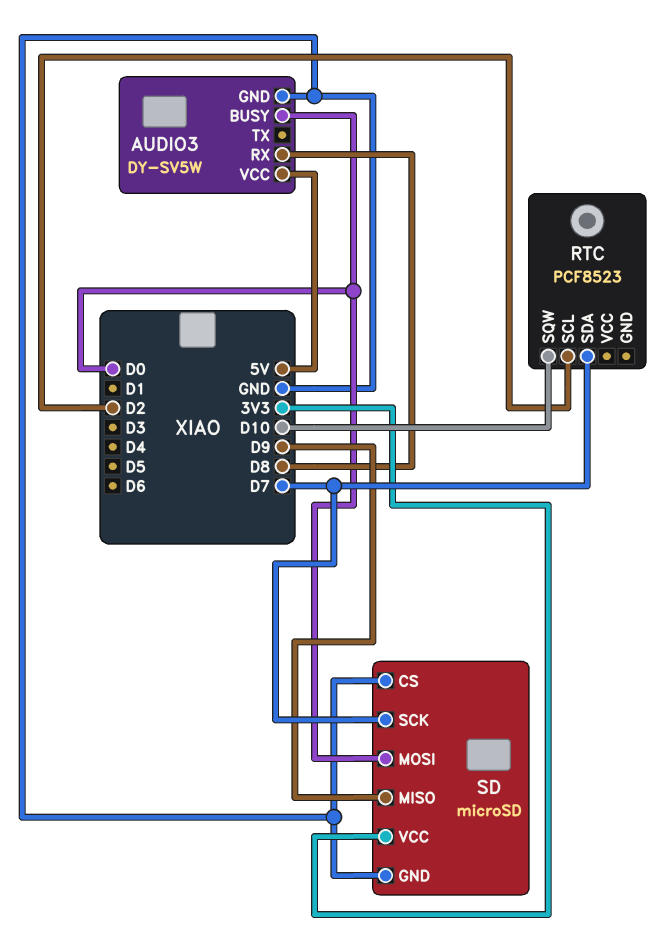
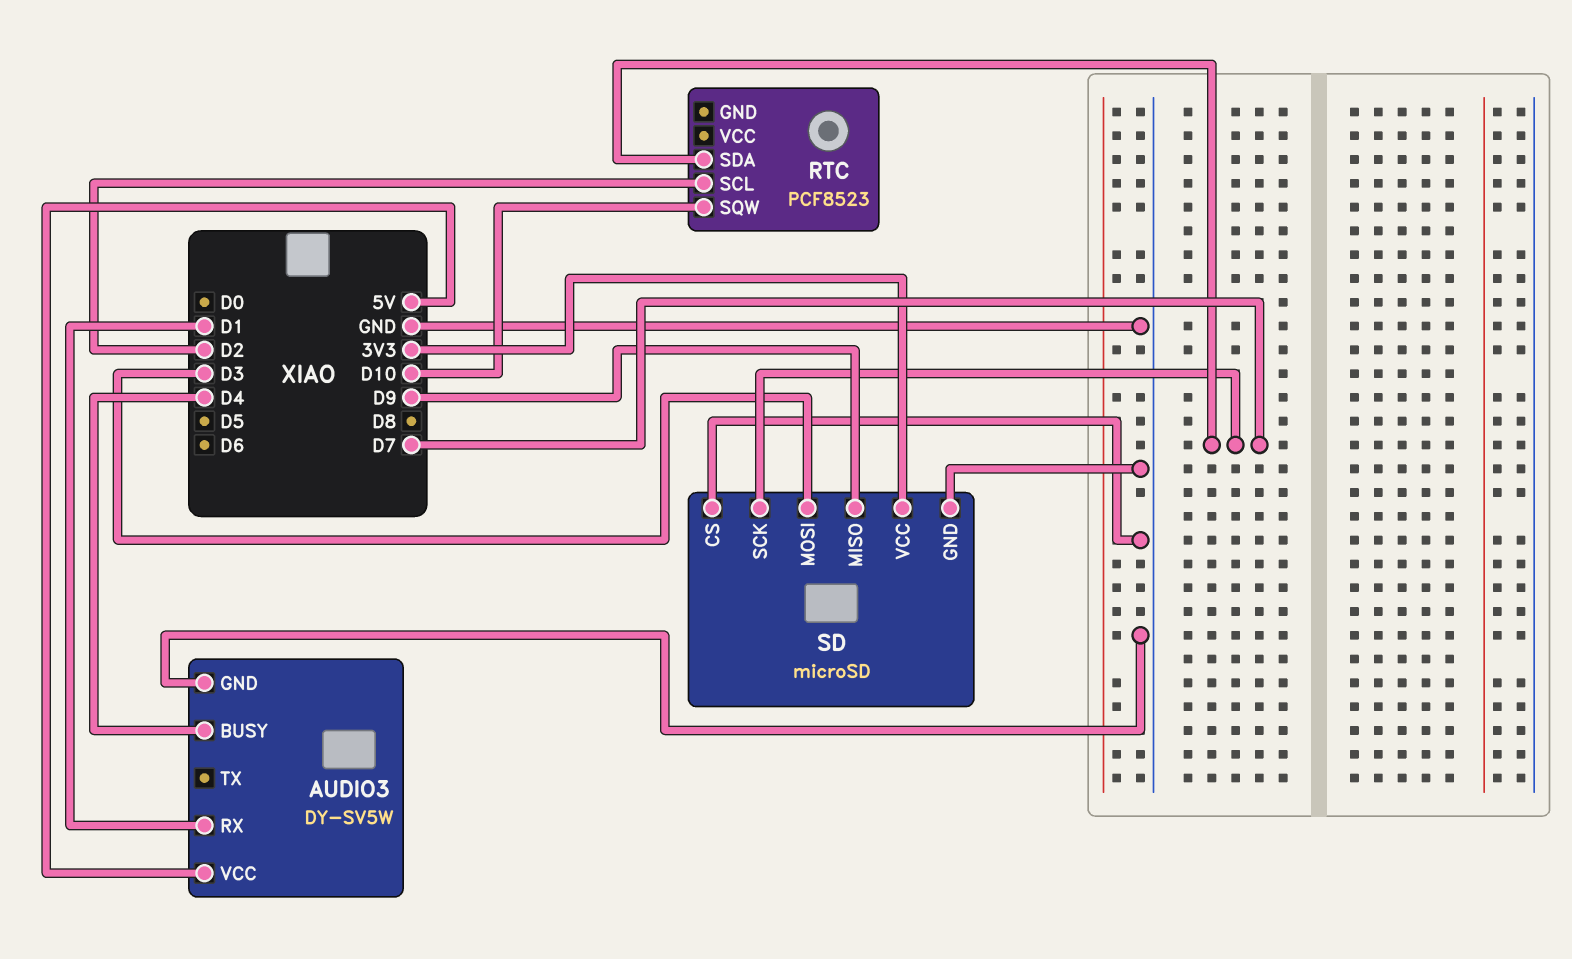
AUDIO3 pin BUSY: D0 -> D4
AUDIO3 pin RX: D8 -> D1
SD pin MOSI: D0 -> D3

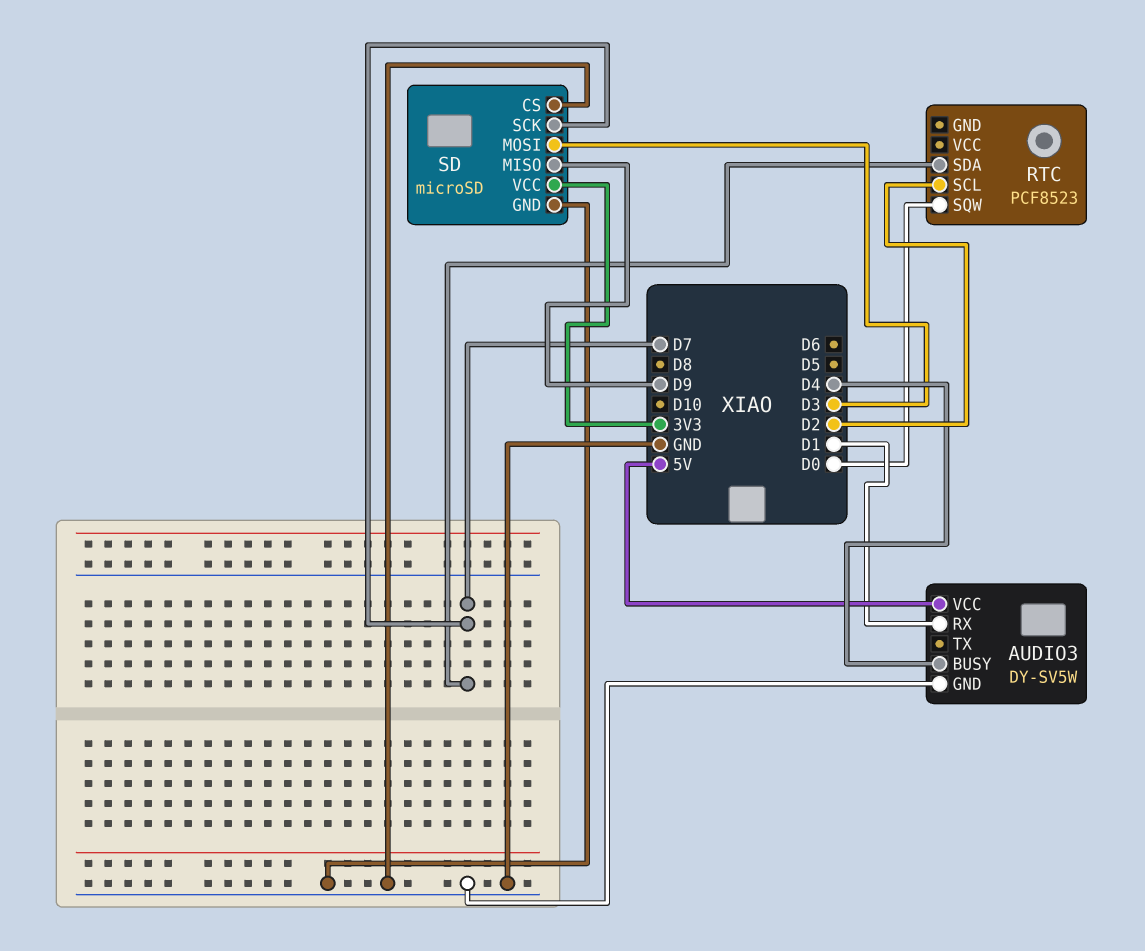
RTC pin SQW: D10 -> D0

